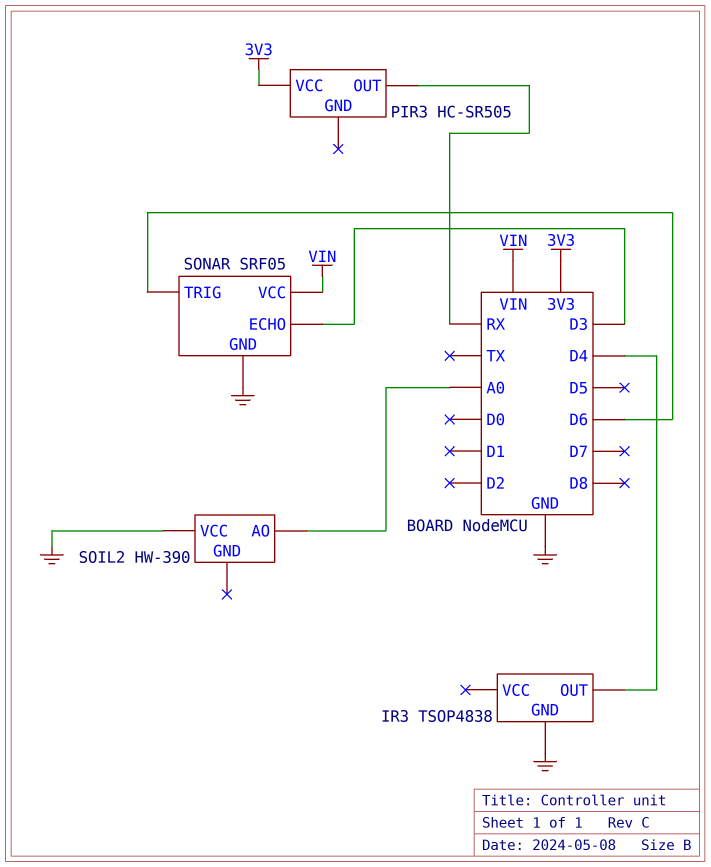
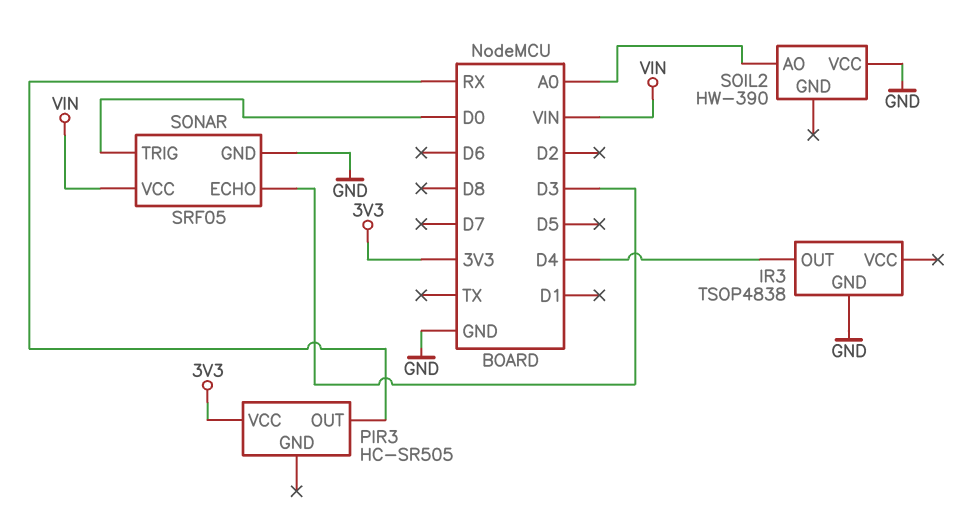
SONAR pin TRIG: D6 -> D0

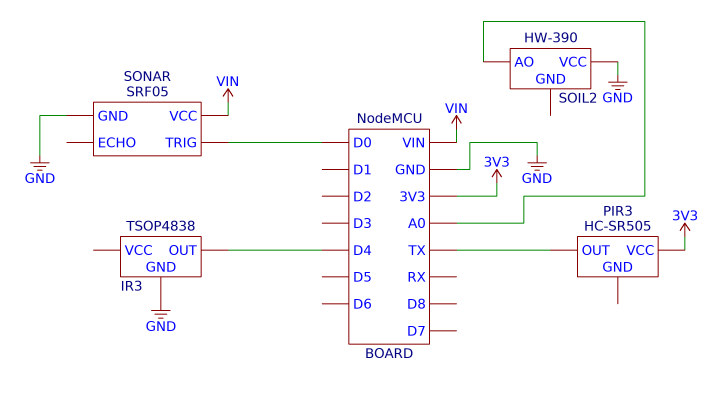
PIR3 pin OUT: RX -> TX
SONAR pin ECHO: D3 -> none

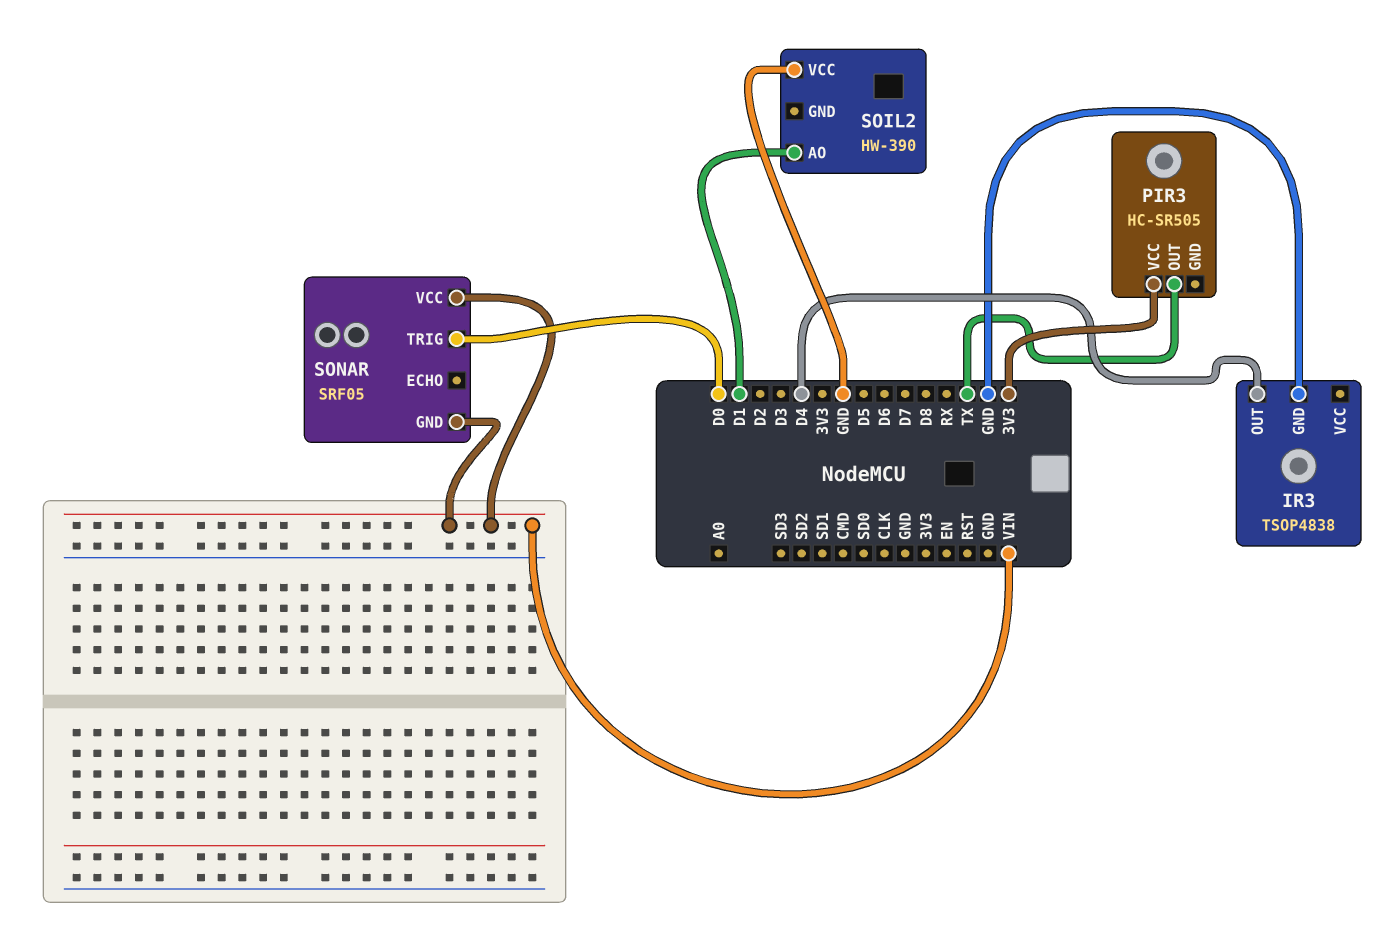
SOIL2 pin AO: A0 -> D1
SONAR pin GND: GND -> VIN

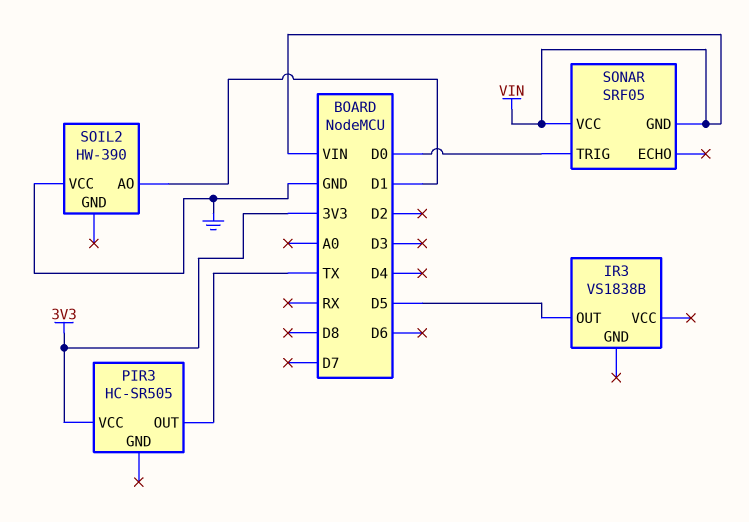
IR3: TSOP4838 -> VS1838B
IR3 pin GND: GND -> none
IR3 pin OUT: D4 -> D5

